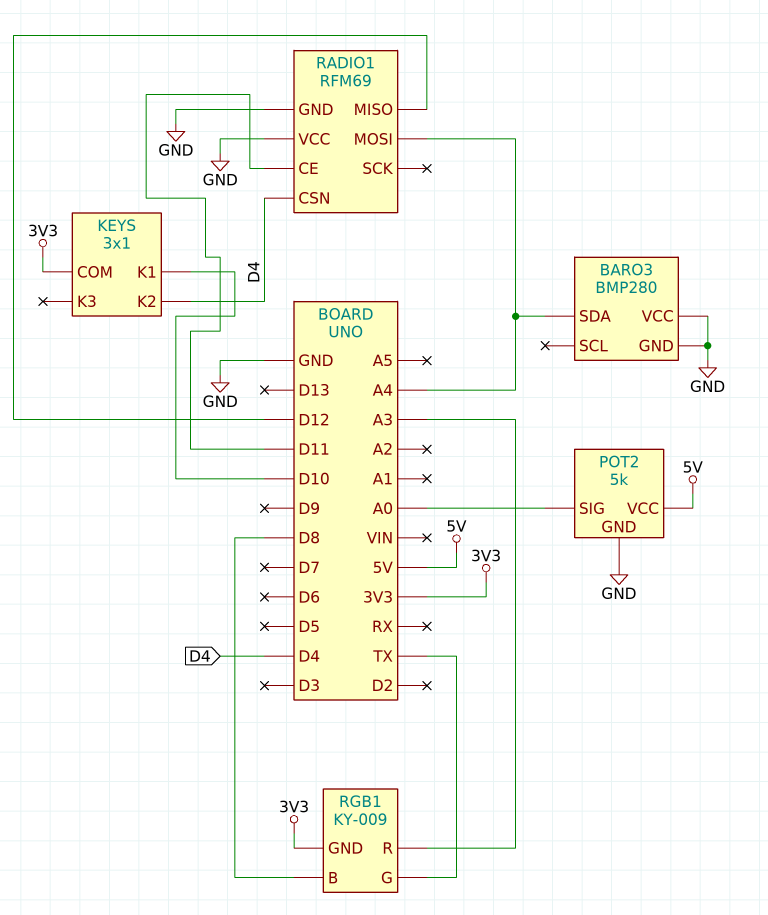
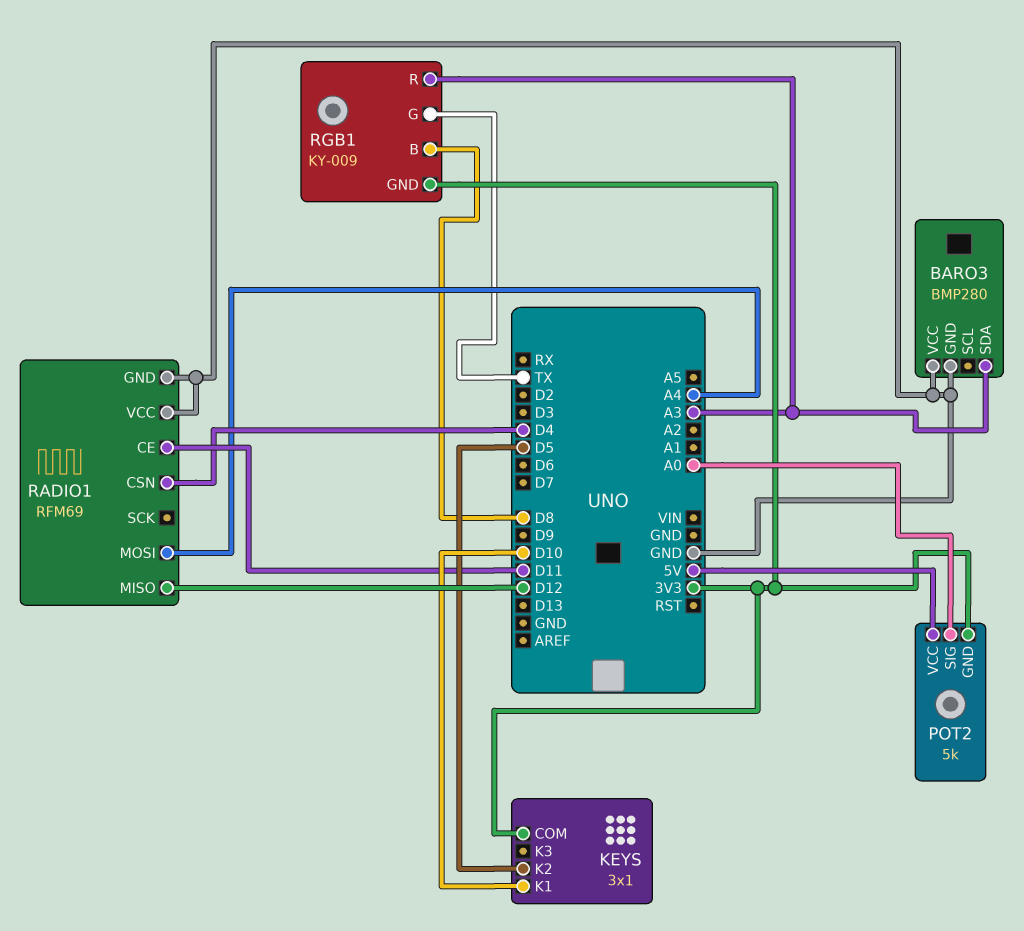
BARO3 pin SDA: A4 -> A3
KEYS pin K2: D4 -> D5
POT2 pin GND: GND -> 3V3

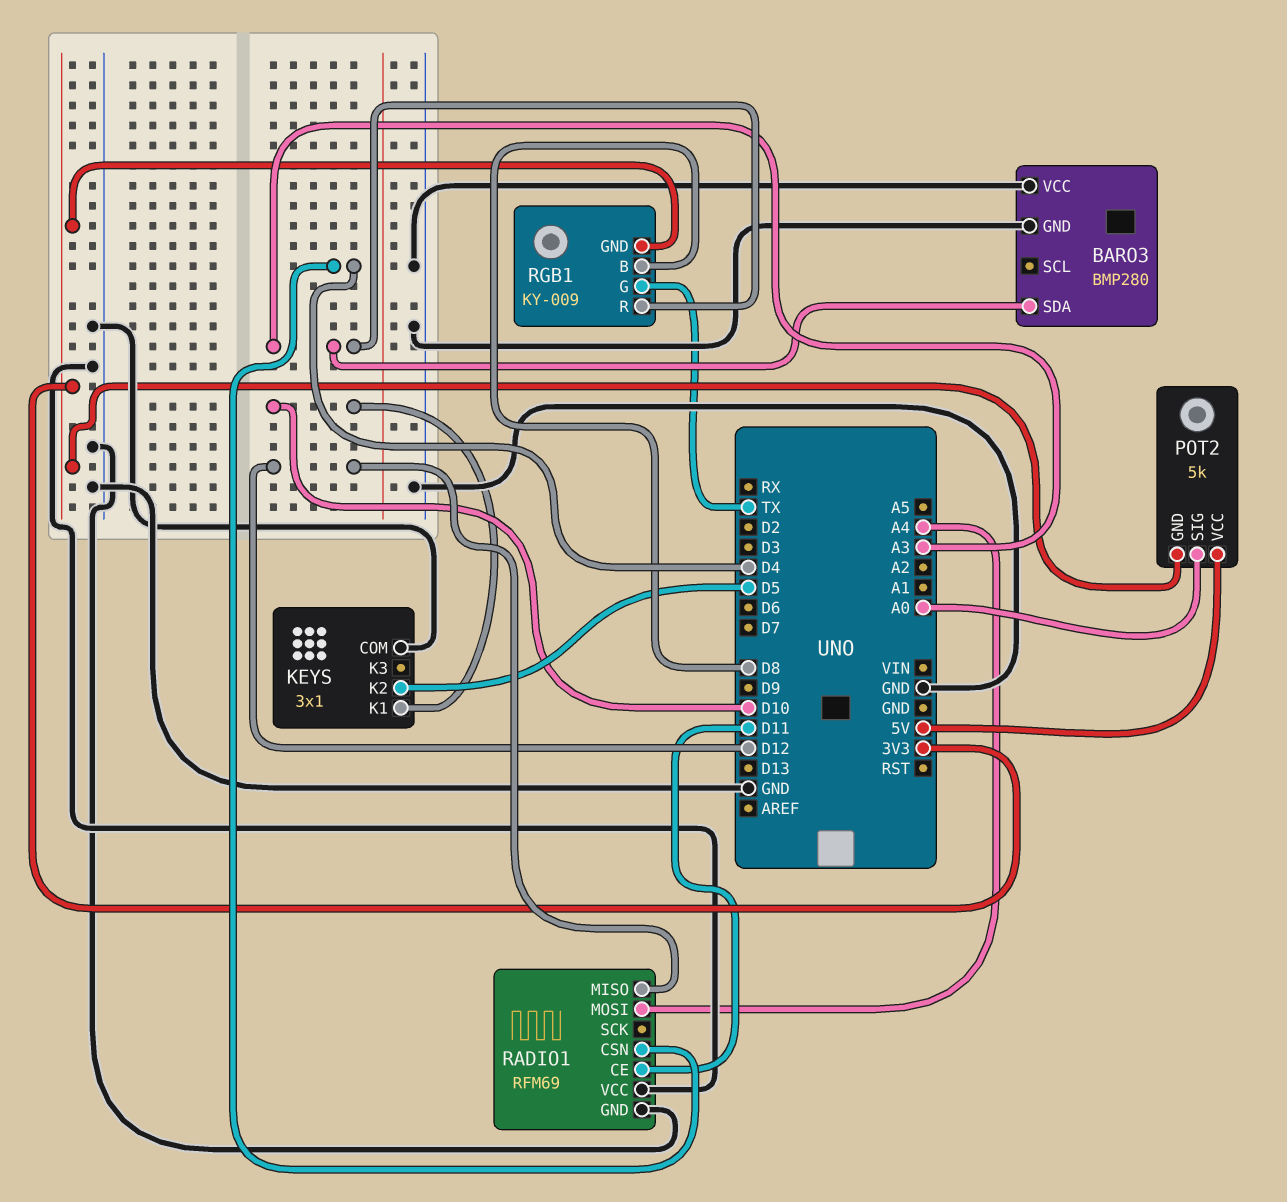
KEYS pin COM: 3V3 -> GND

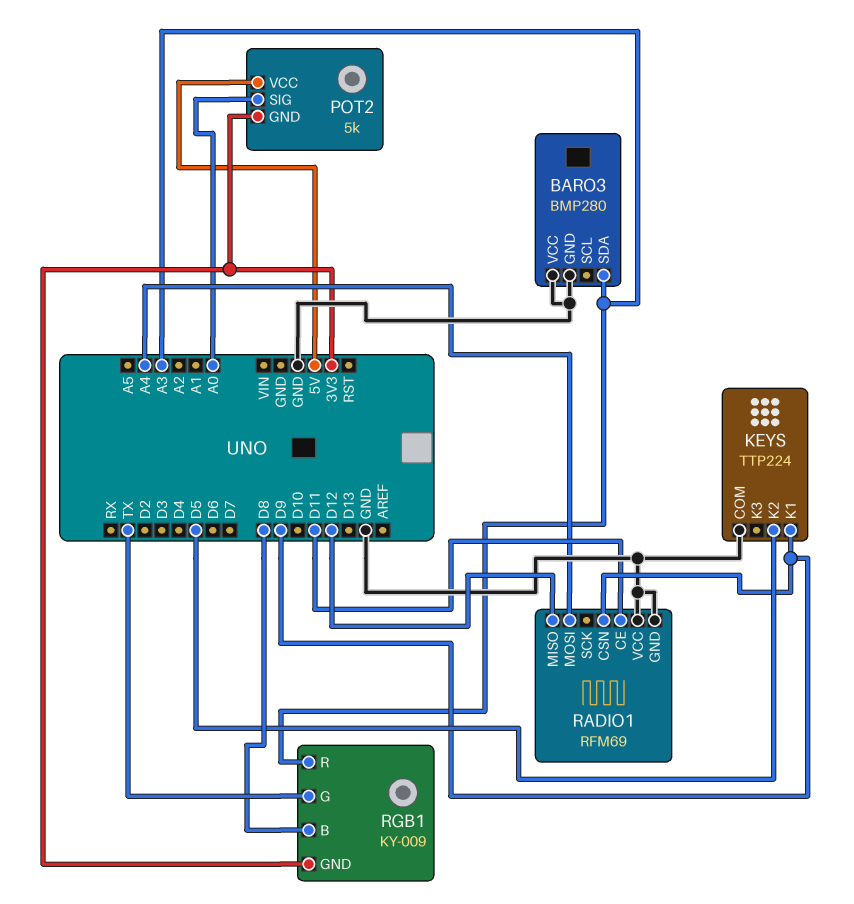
KEYS: 3x1 -> TTP224
KEYS pin K1: D10 -> D9
RADIO1 pin CSN: D4 -> D9

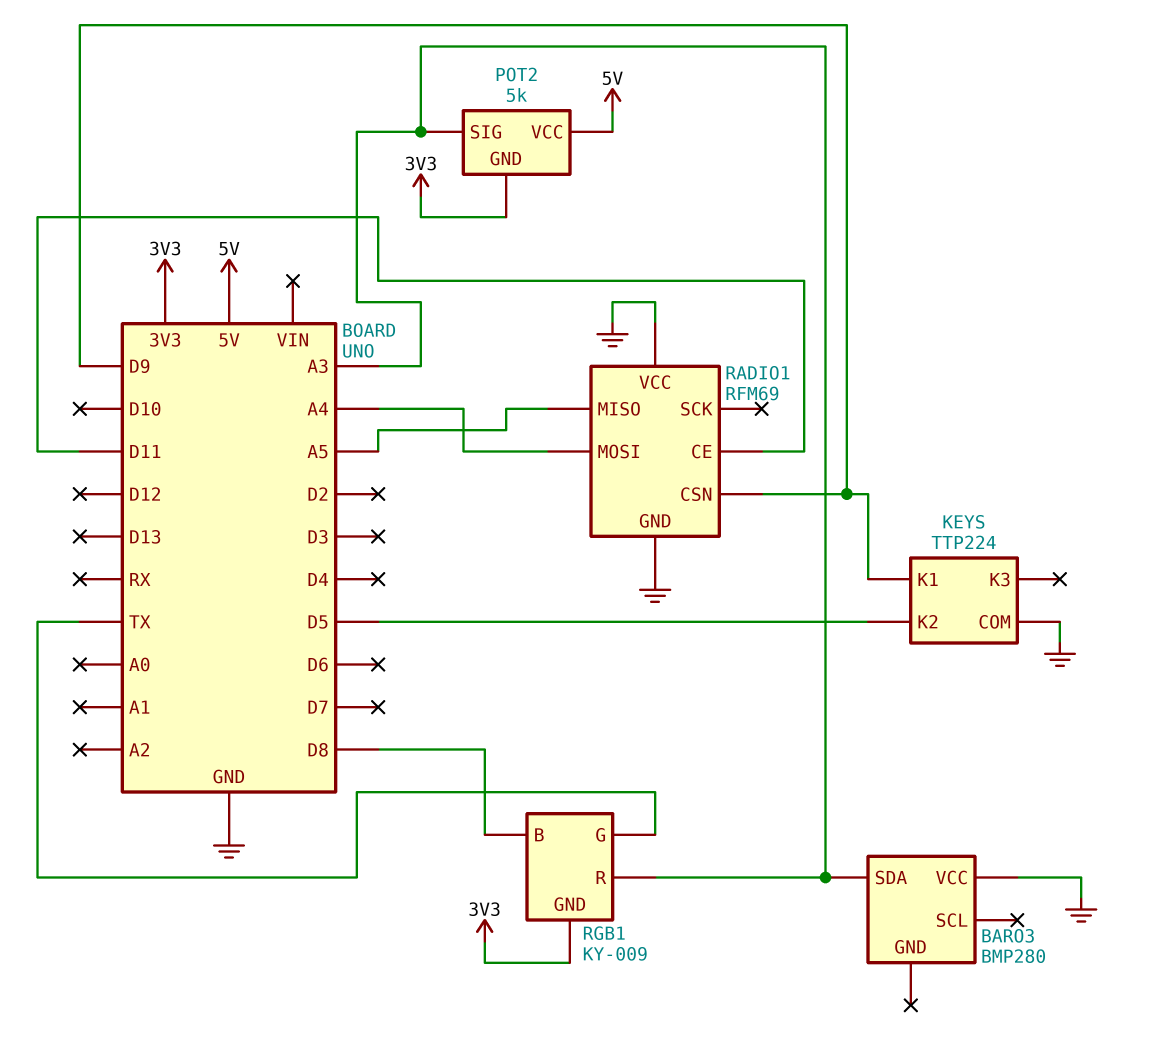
BARO3 pin GND: GND -> none
POT2 pin SIG: A0 -> A3
RADIO1 pin MISO: D12 -> A5

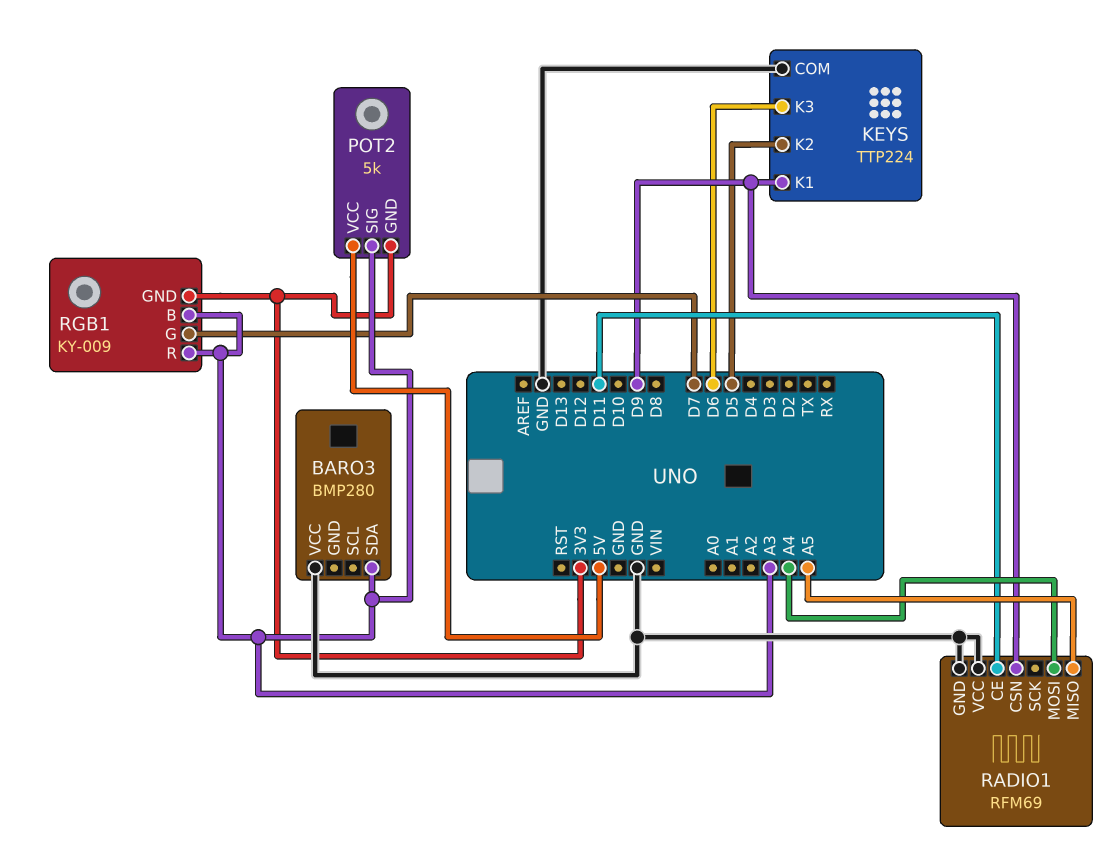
KEYS pin K3: none -> D6
RGB1 pin B: D8 -> A3
RGB1 pin G: TX -> D7

